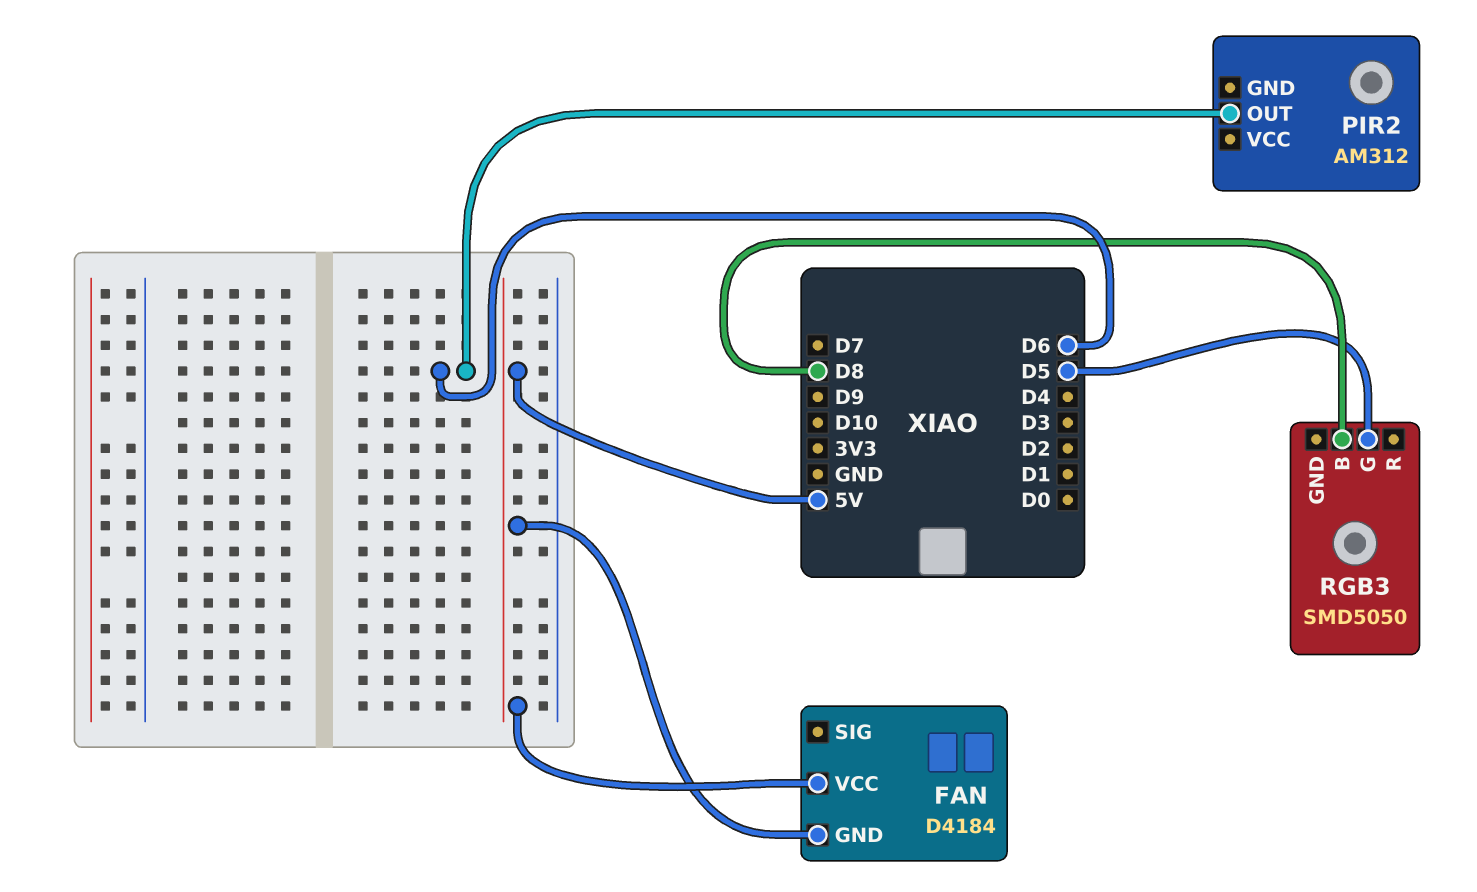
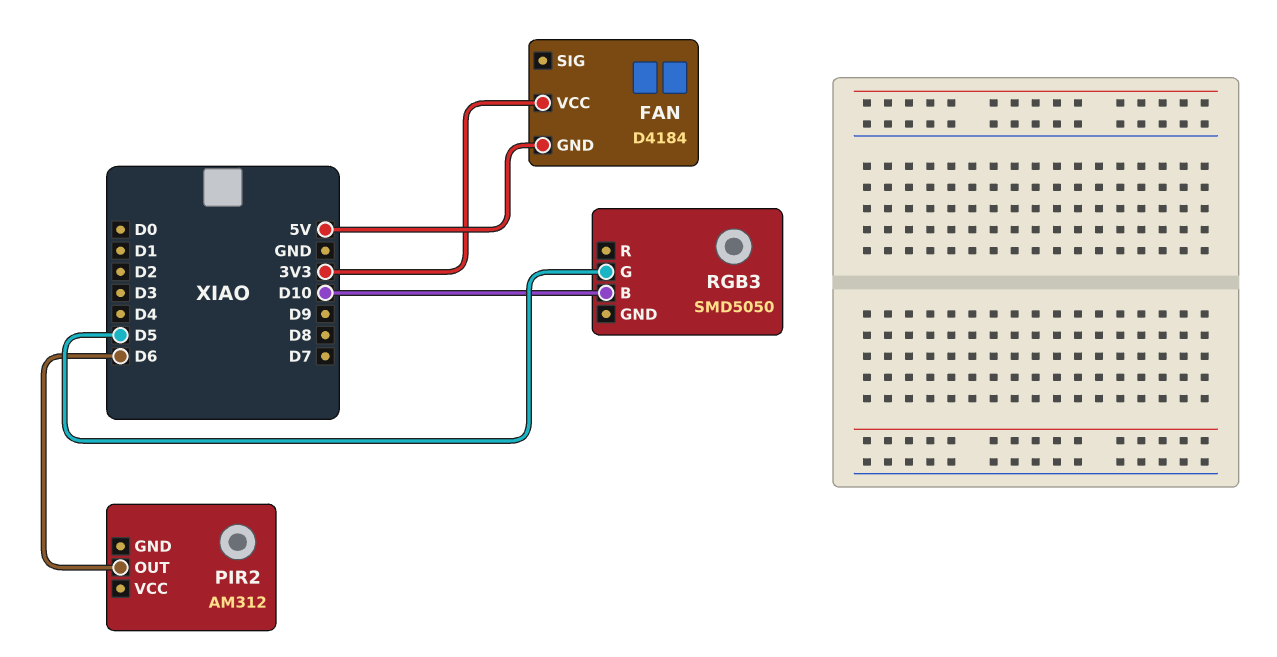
FAN pin VCC: 5V -> 3V3
RGB3 pin B: D8 -> D10

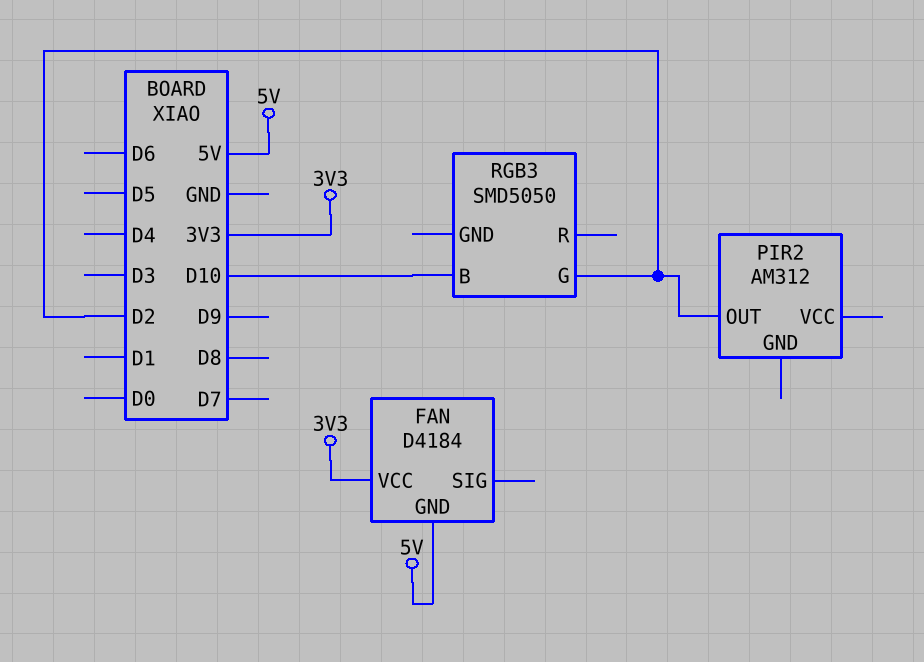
PIR2 pin OUT: D6 -> D2
RGB3 pin G: D5 -> D2

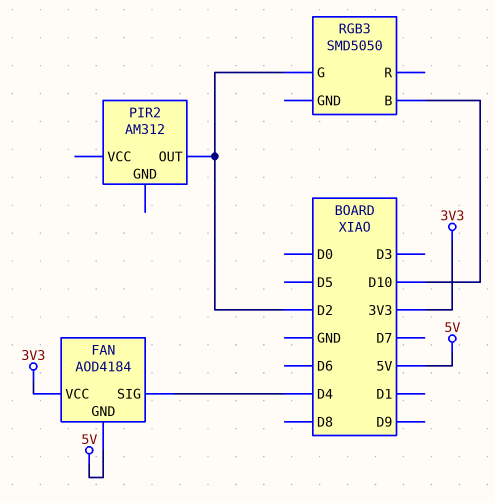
FAN: D4184 -> AOD4184
FAN pin SIG: none -> D4

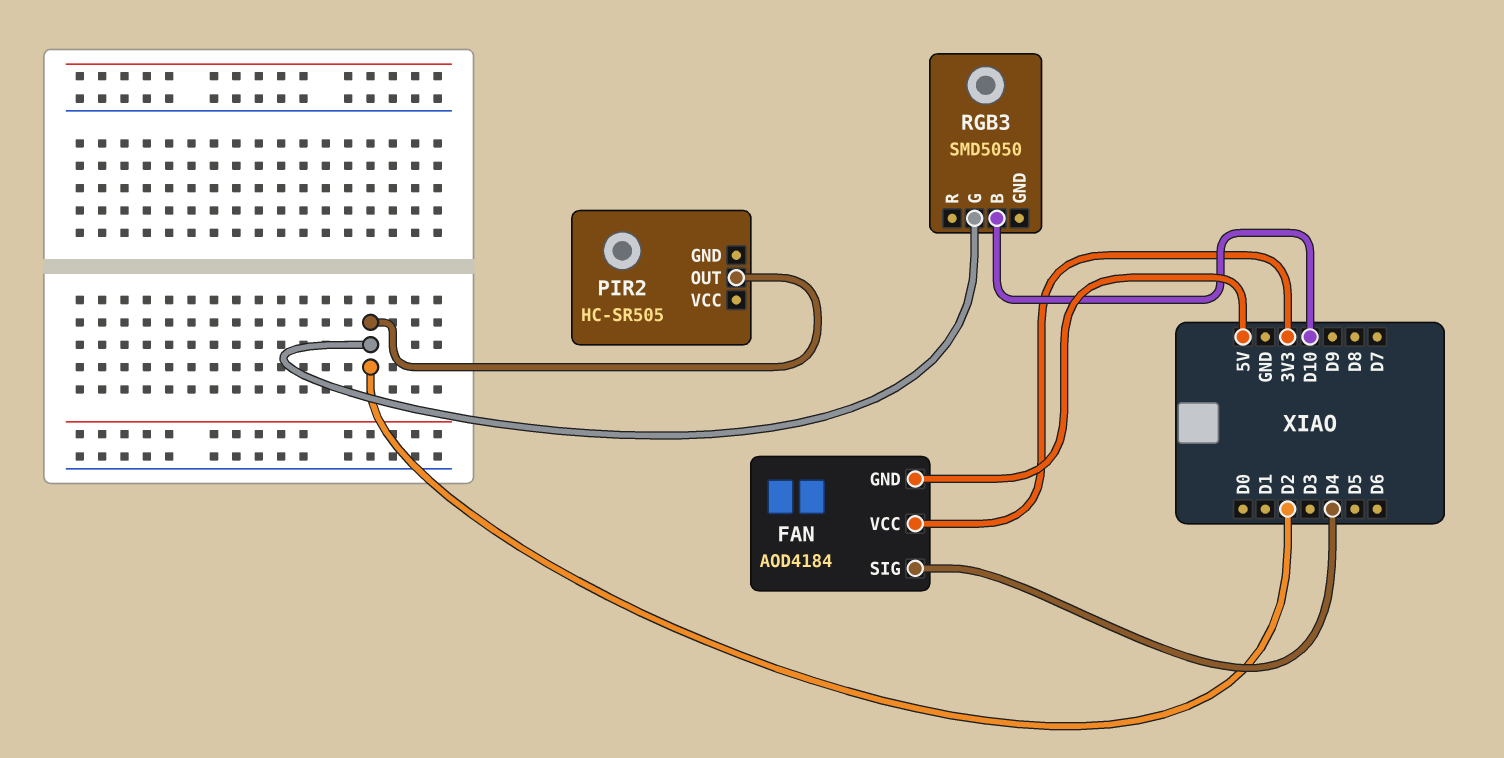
PIR2: AM312 -> HC-SR505

